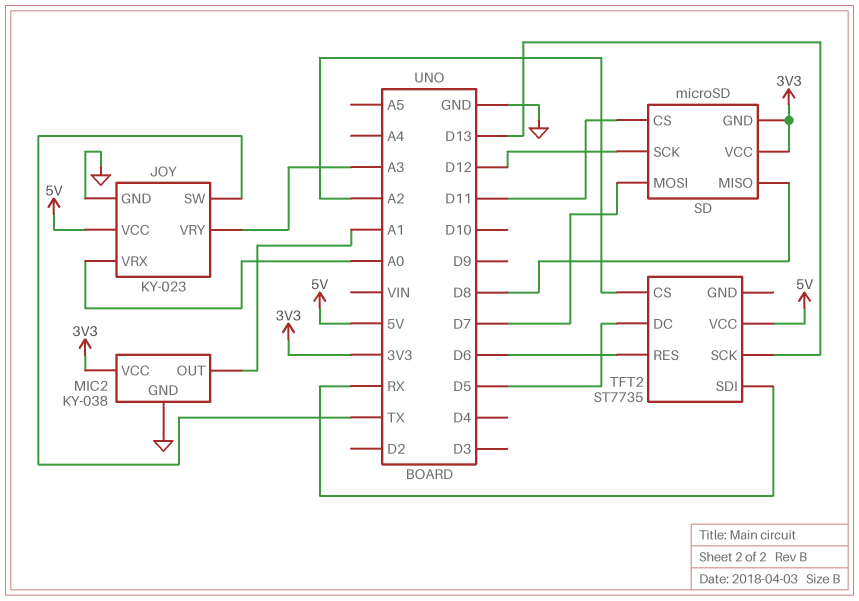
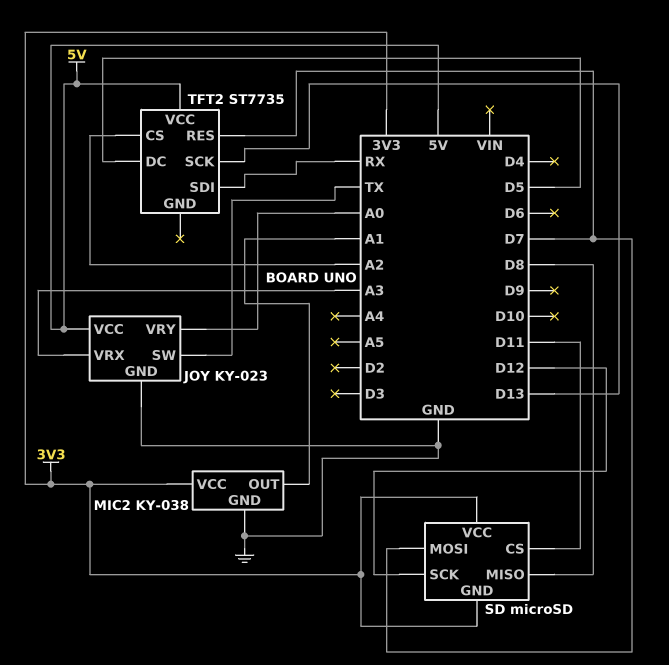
JOY pin VRX: A0 -> A3
JOY pin VRY: A3 -> A0
TFT2 pin RES: D6 -> D7

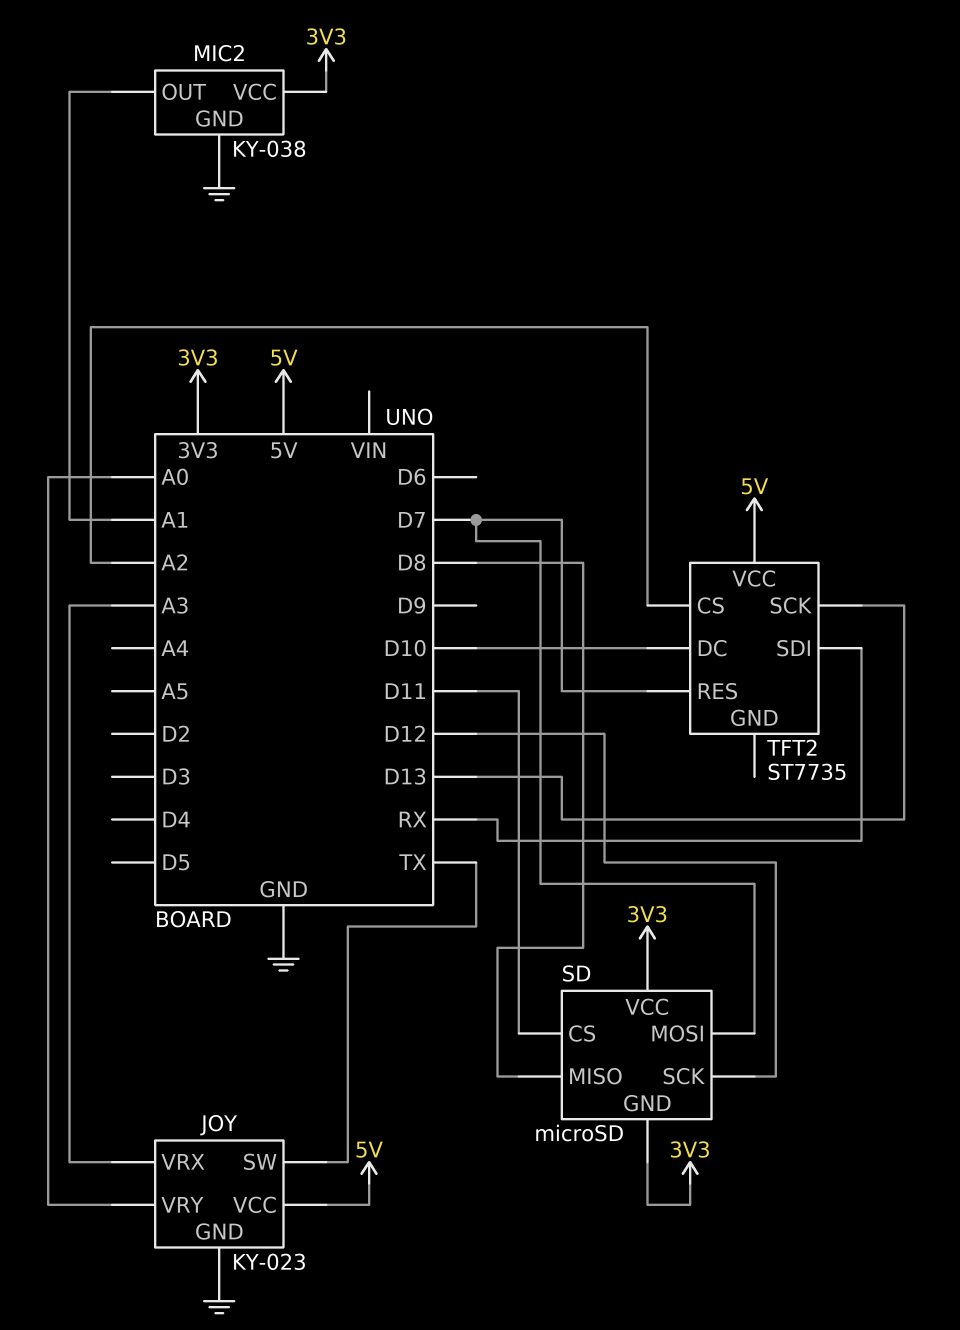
TFT2 pin DC: D5 -> D10

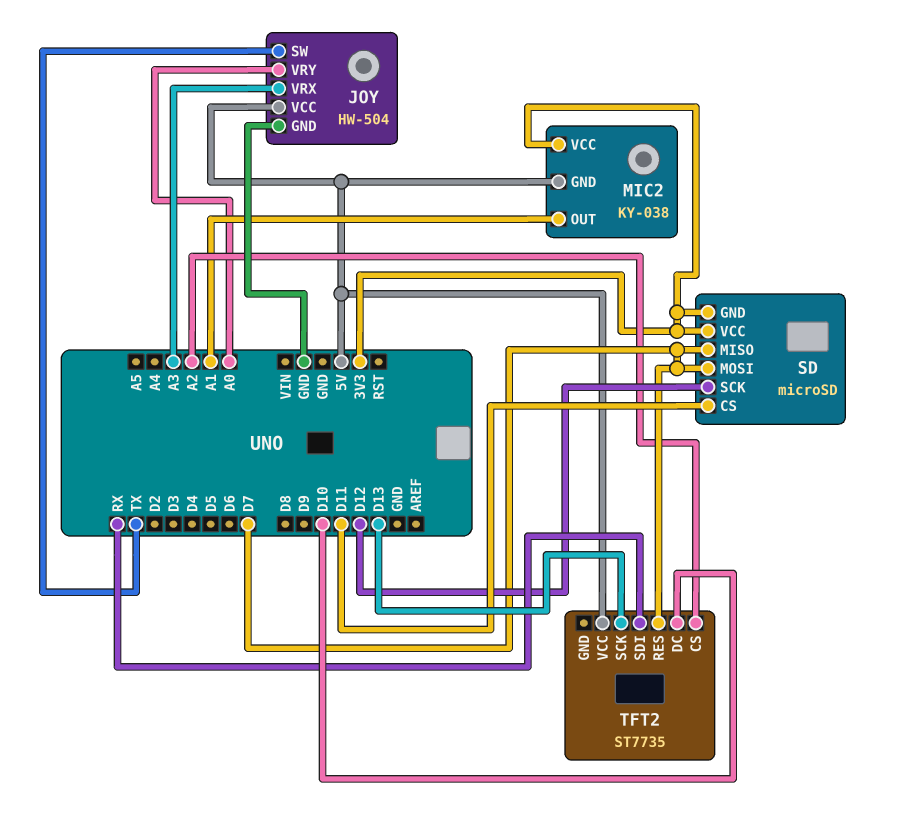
JOY: KY-023 -> HW-504
MIC2 pin GND: GND -> 5V
SD pin MISO: D8 -> D7

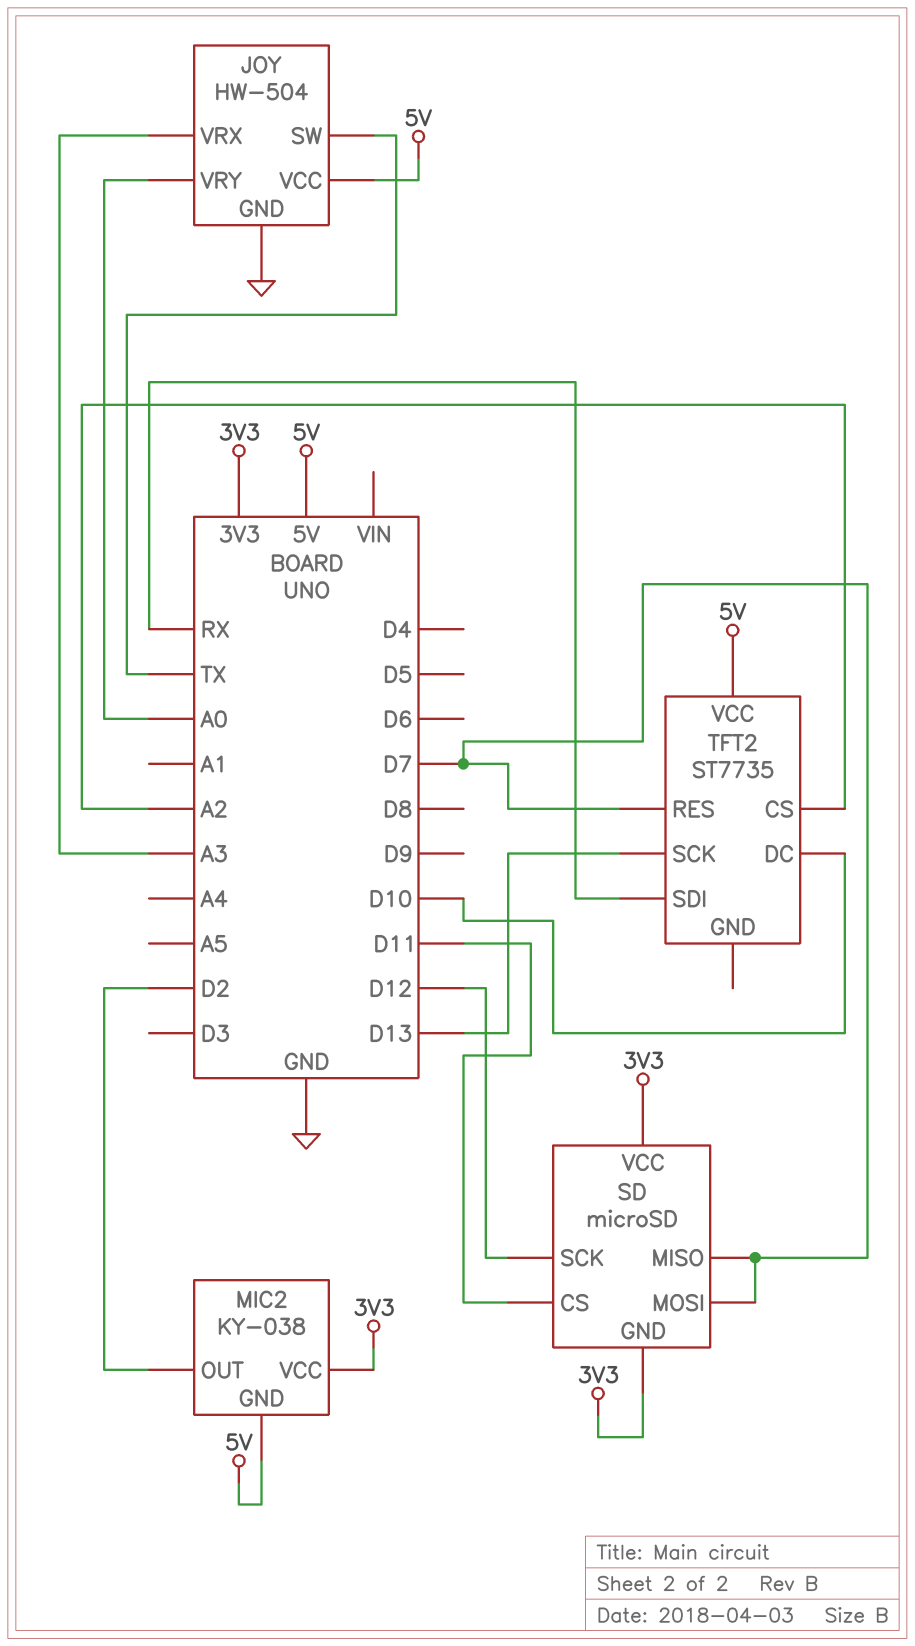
MIC2 pin OUT: A1 -> D2

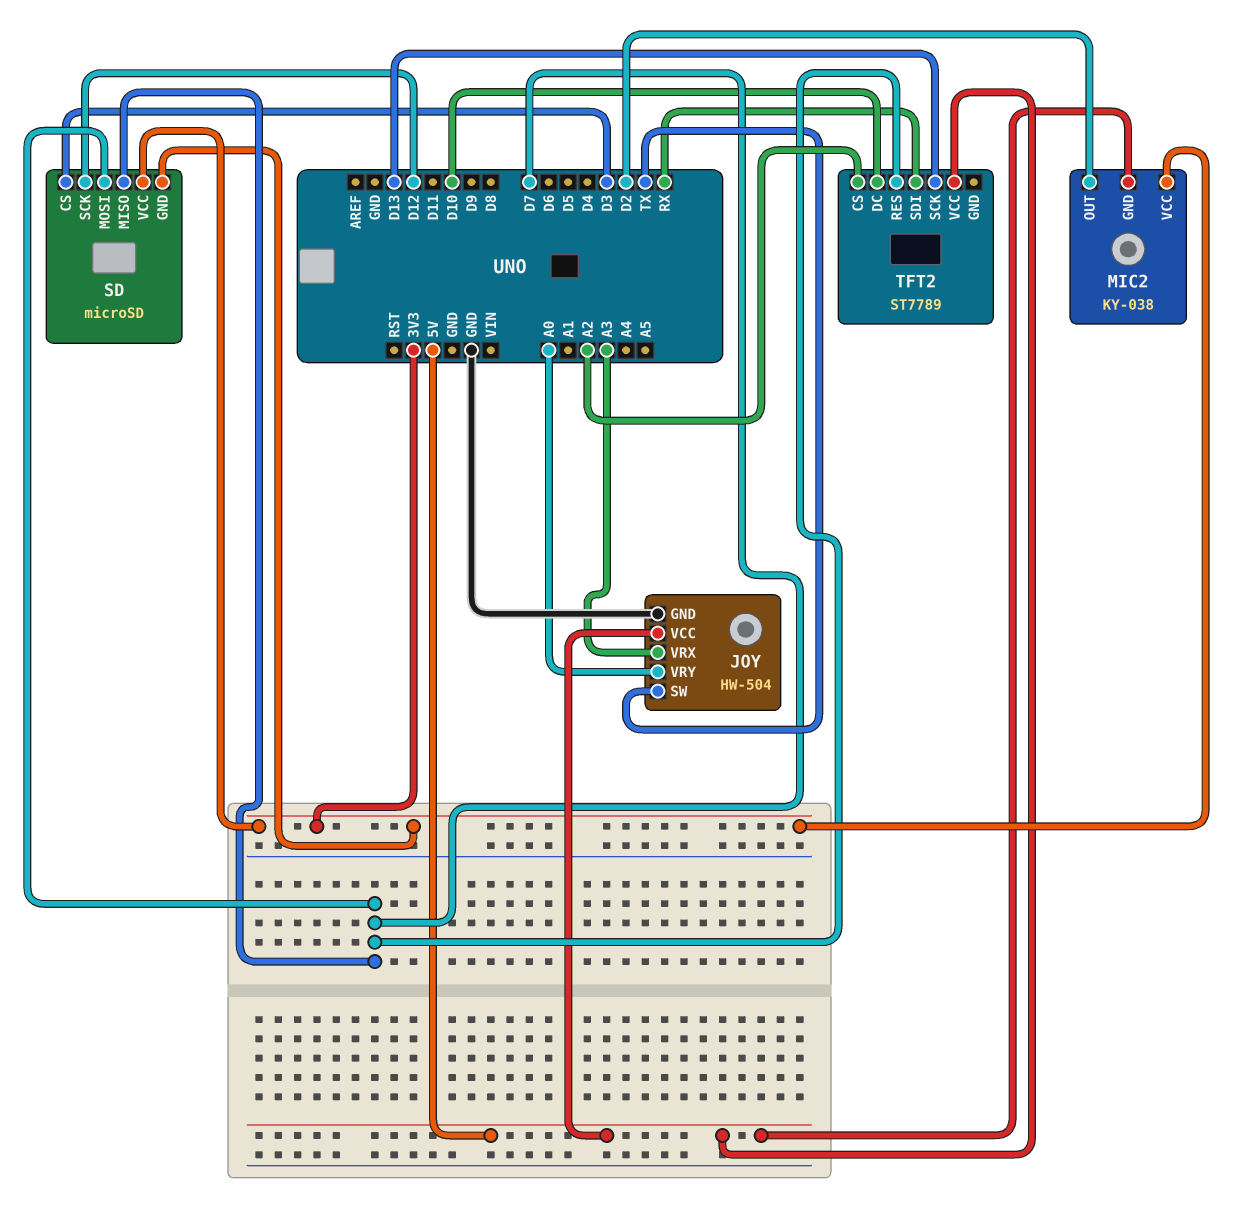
SD pin CS: D11 -> D3
TFT2: ST7735 -> ST7789

